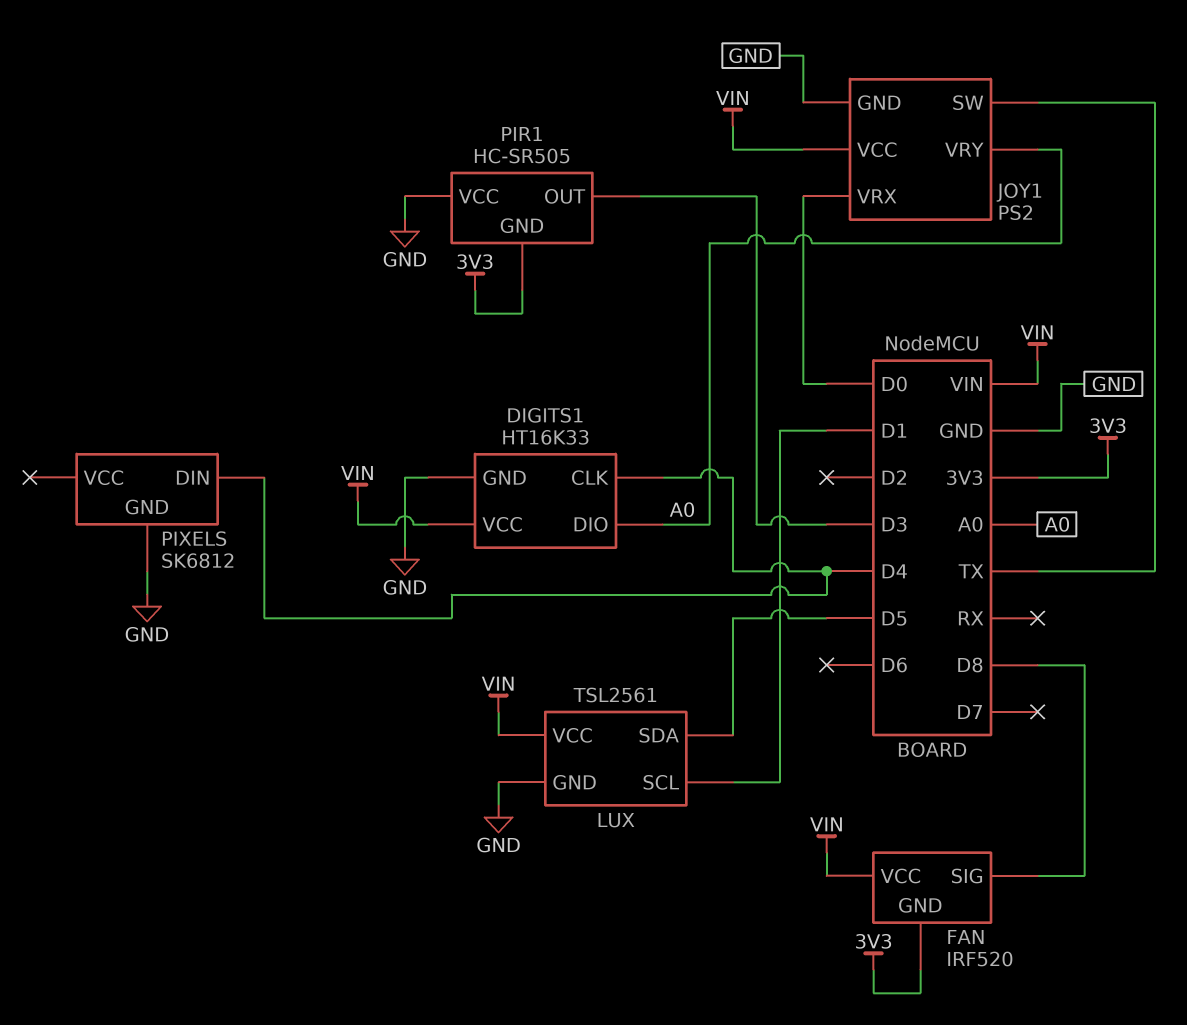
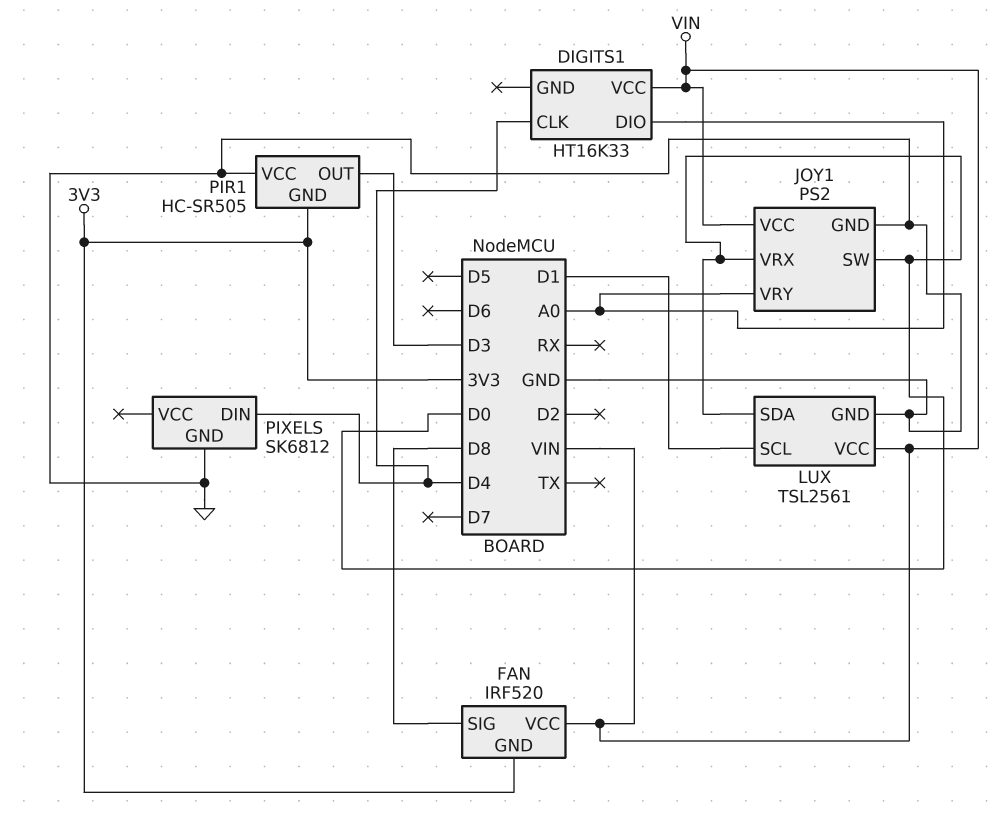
DIGITS1 pin GND: GND -> none
JOY1 pin SW: TX -> D0
LUX pin SDA: D5 -> D0

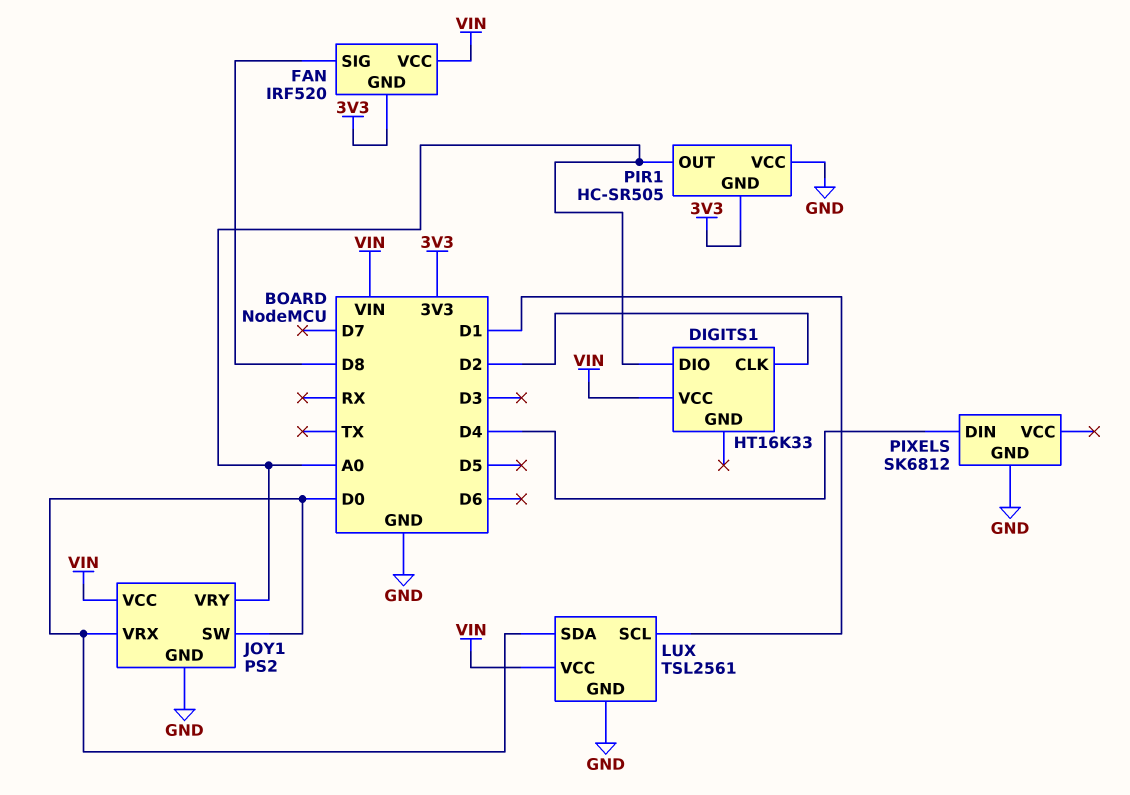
DIGITS1 pin CLK: D4 -> D2
PIR1 pin OUT: D3 -> A0

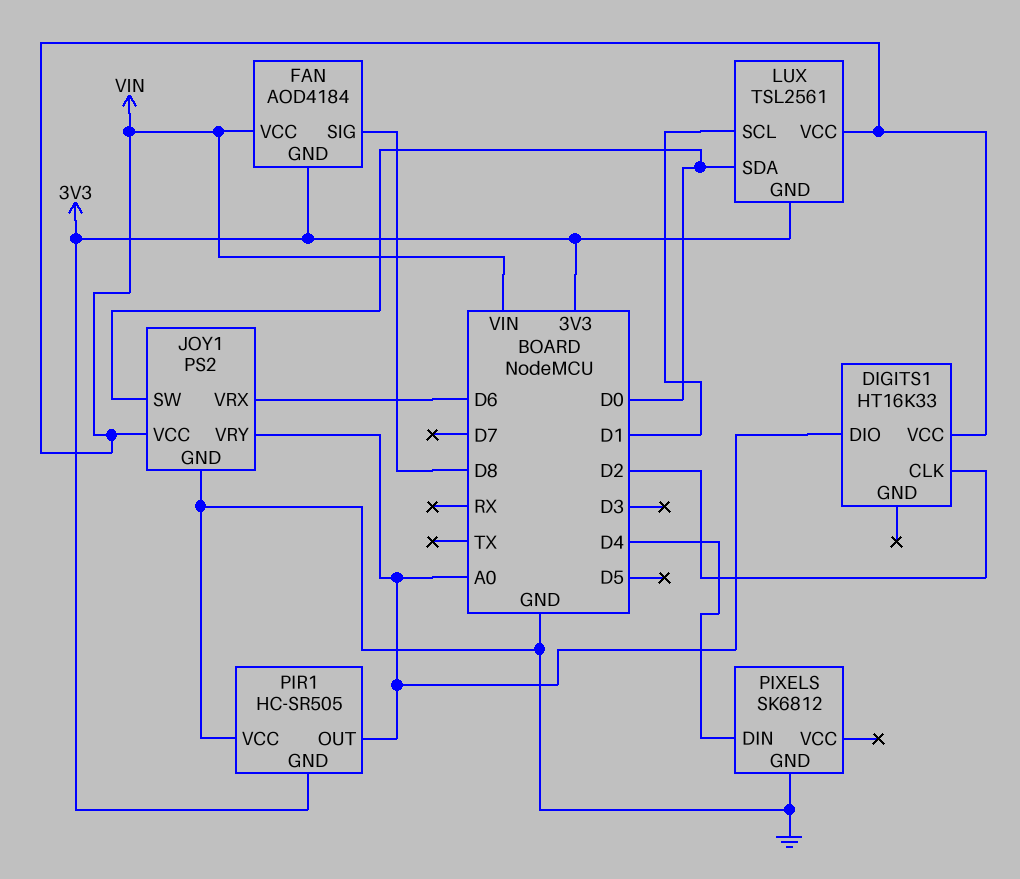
FAN: IRF520 -> AOD4184
JOY1 pin VRX: D0 -> D6
LUX pin GND: GND -> 3V3

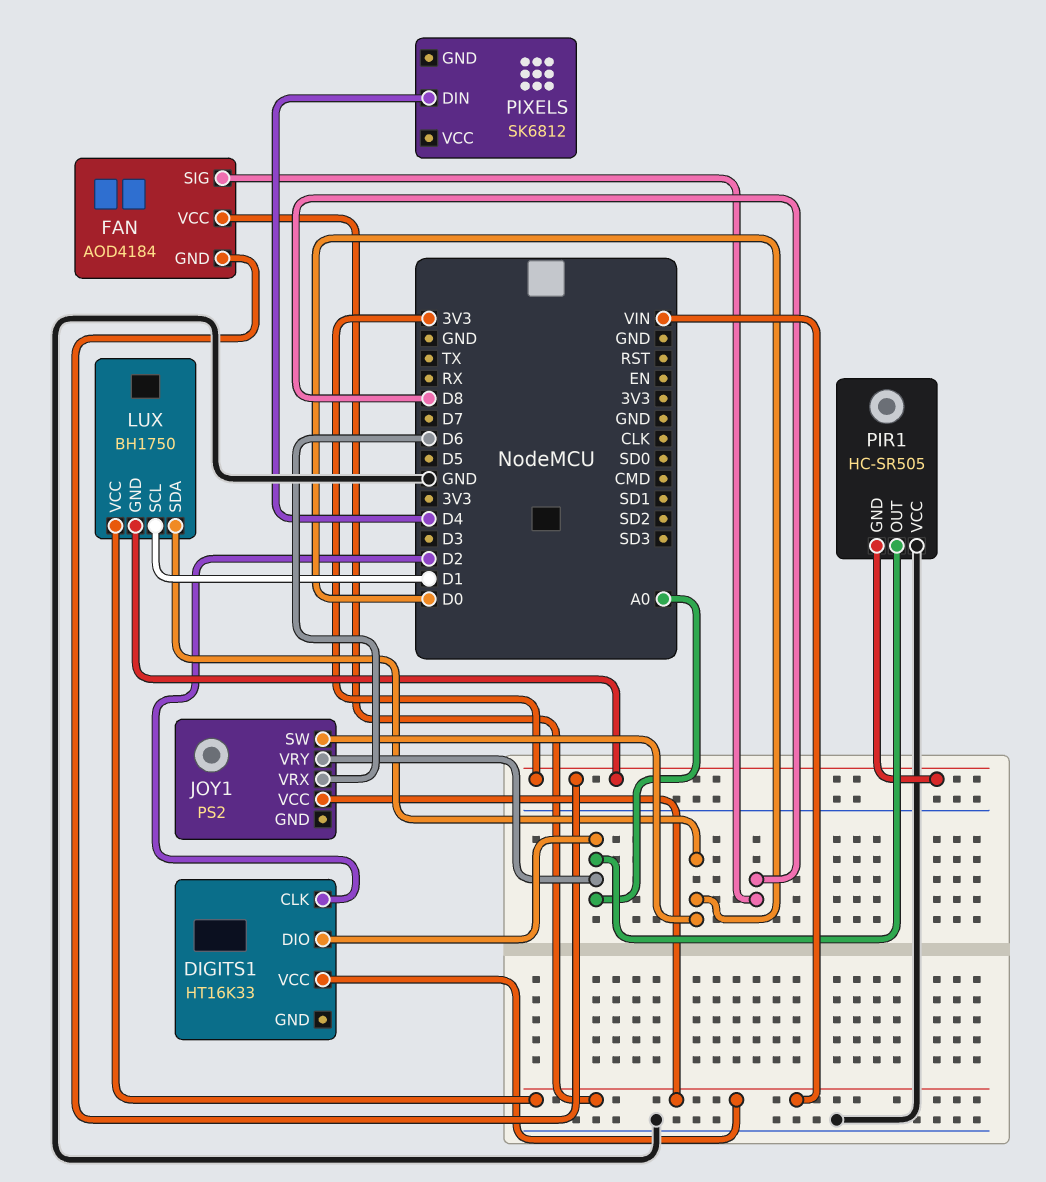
JOY1 pin GND: GND -> none
LUX: TSL2561 -> BH1750
PIXELS pin GND: GND -> none

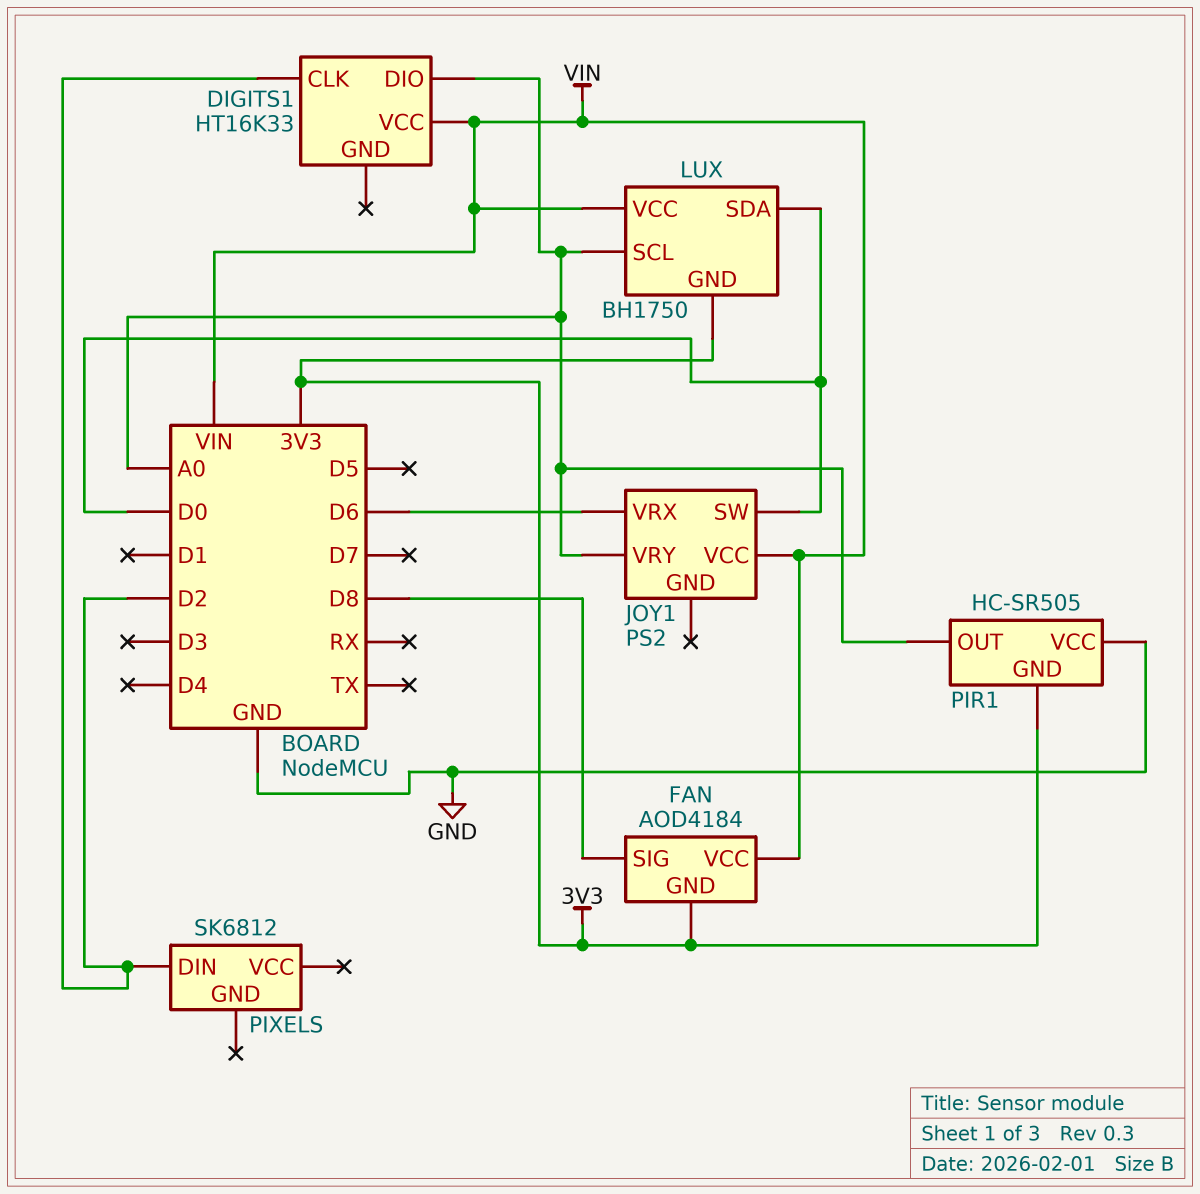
LUX pin SCL: D1 -> A0
PIXELS pin DIN: D4 -> D2

